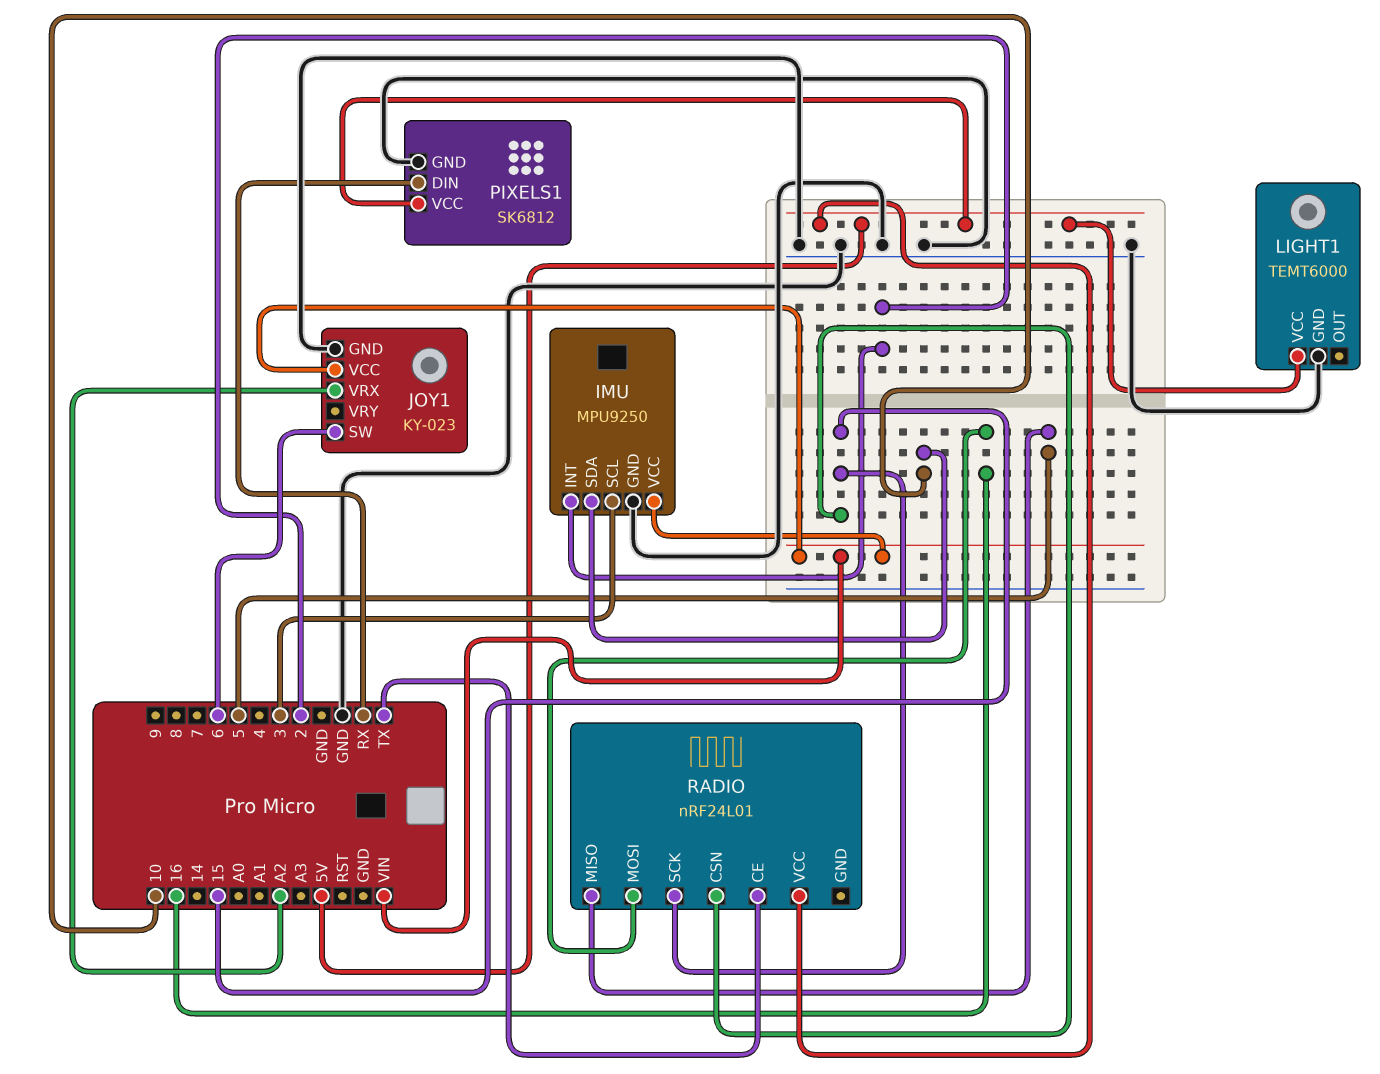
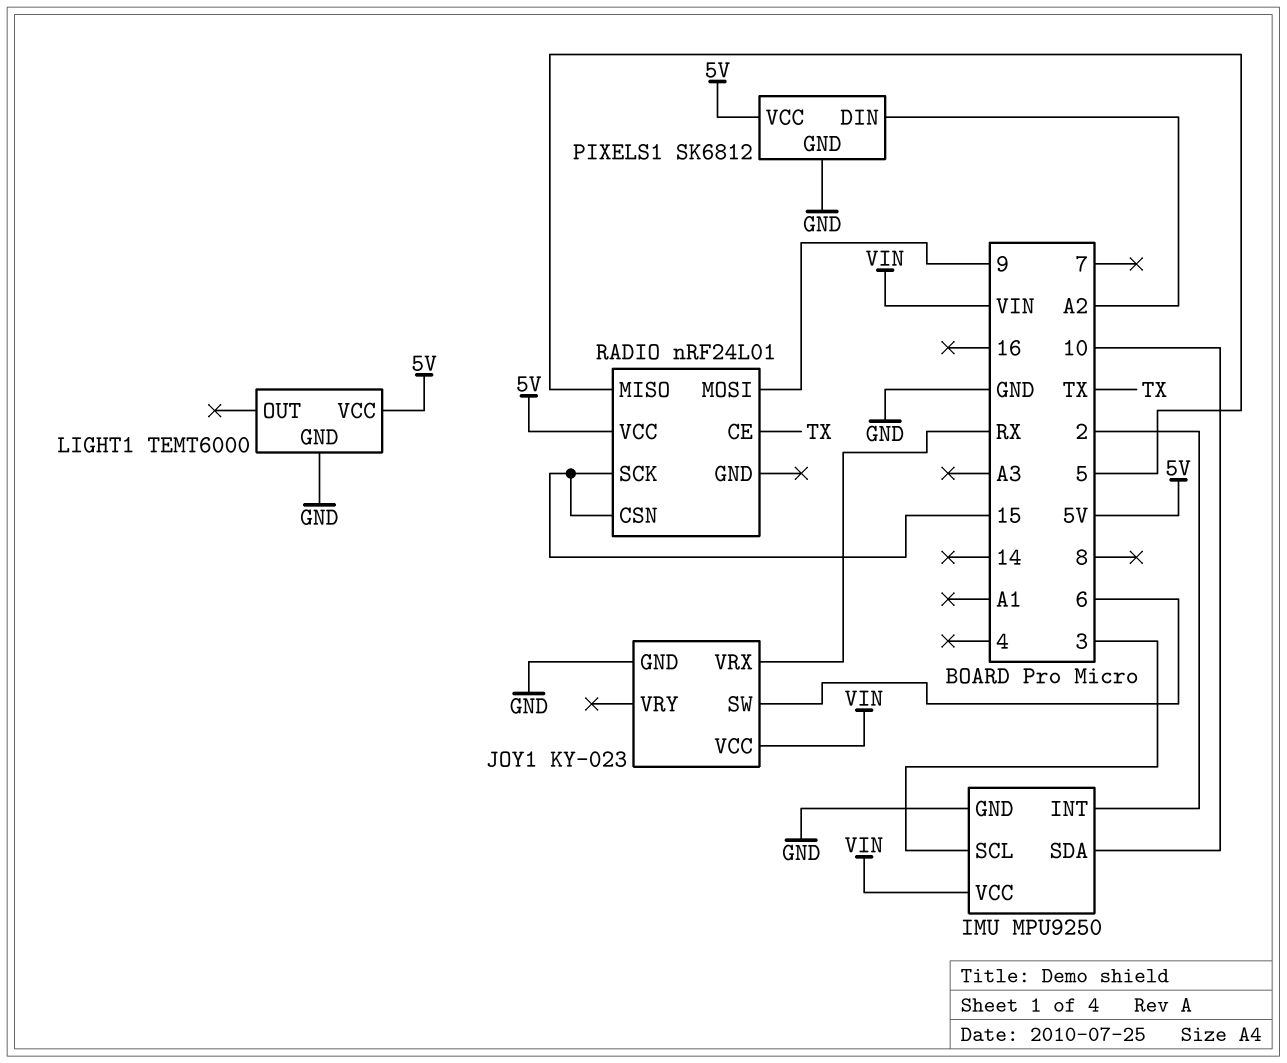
JOY1 pin VRX: A2 -> RX
PIXELS1 pin DIN: RX -> A2
RADIO pin MOSI: 16 -> 9

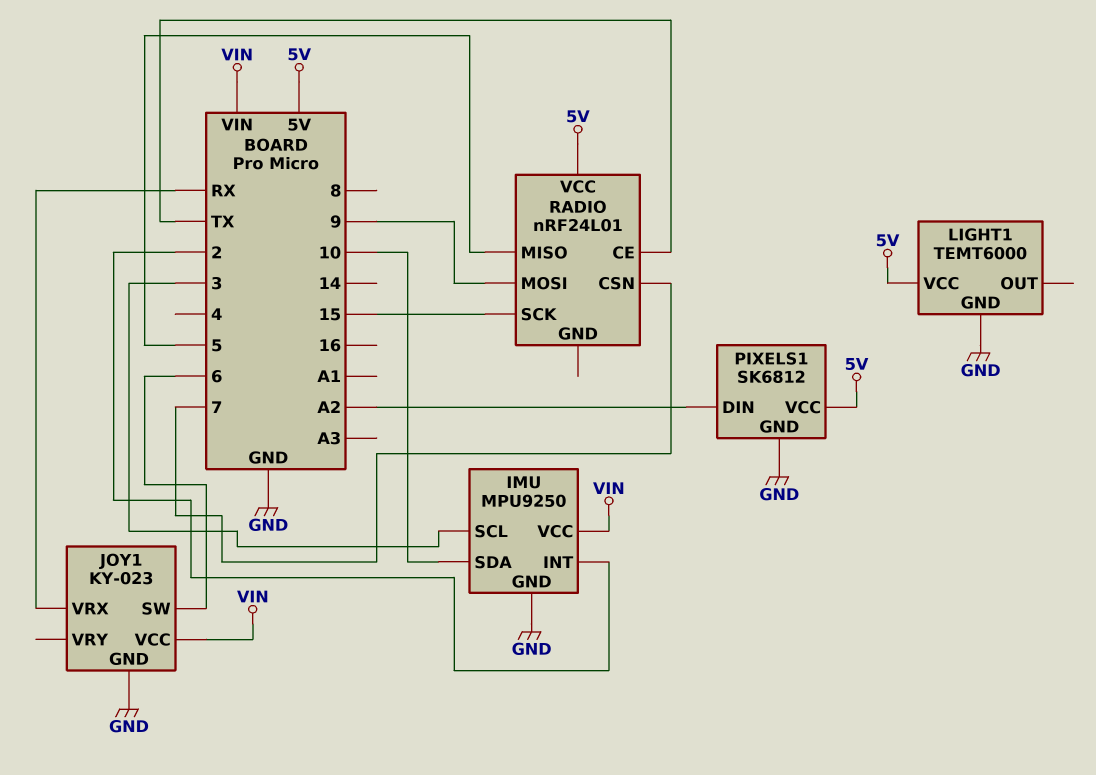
RADIO pin CSN: 15 -> 7

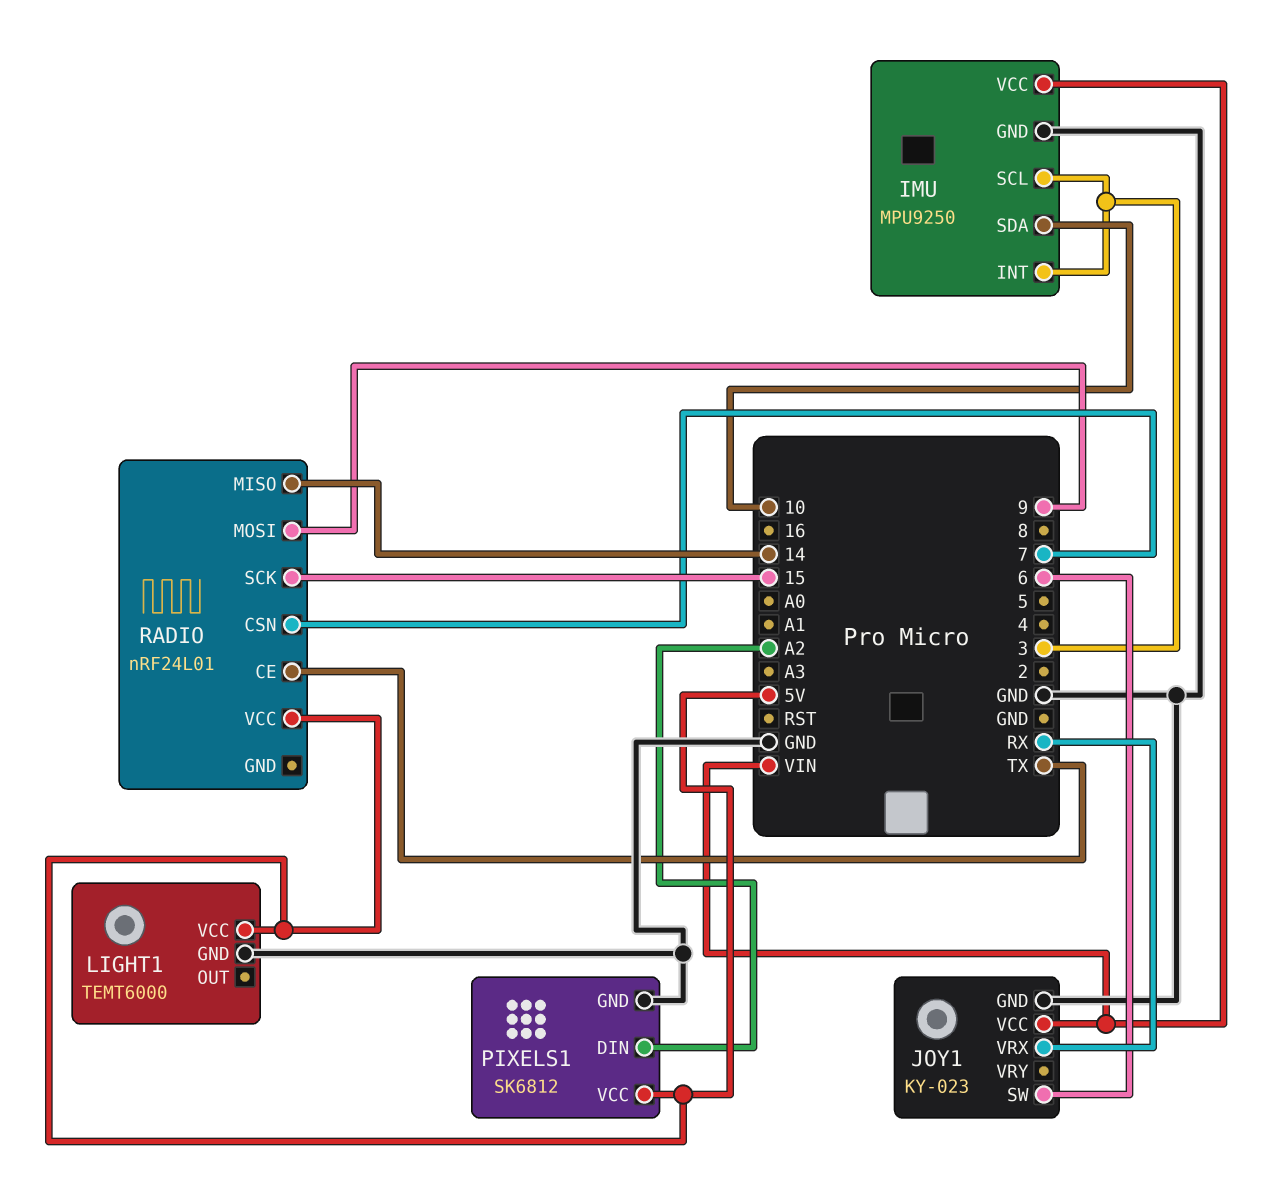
IMU pin INT: 2 -> 3
RADIO pin MISO: 5 -> 14

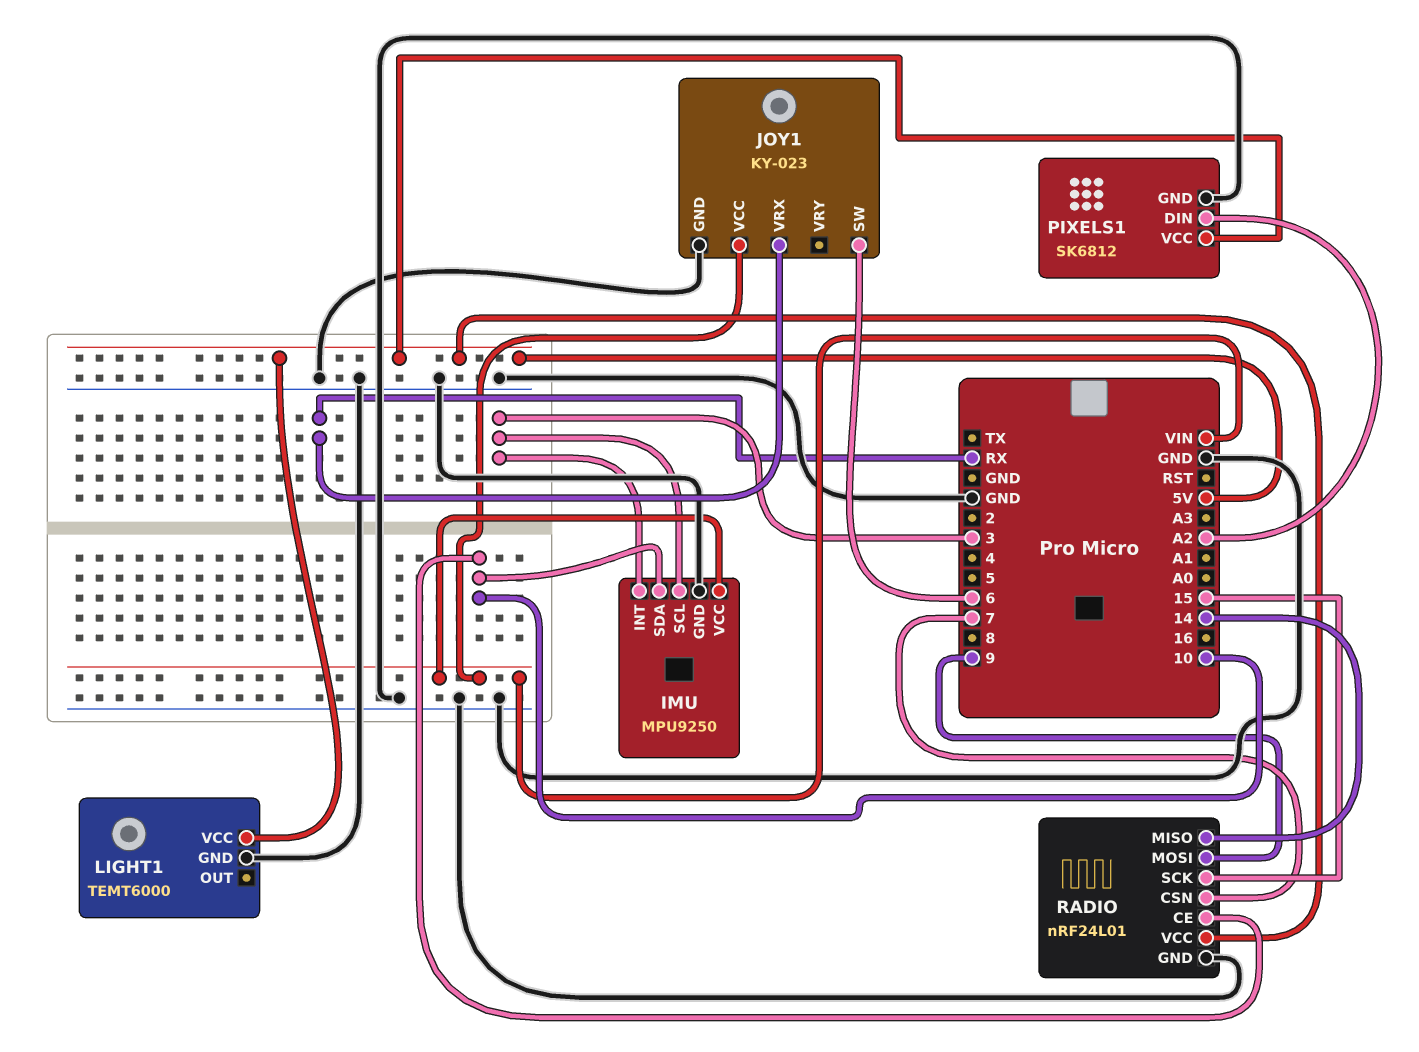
RADIO pin CE: TX -> 10
RADIO pin GND: none -> GND

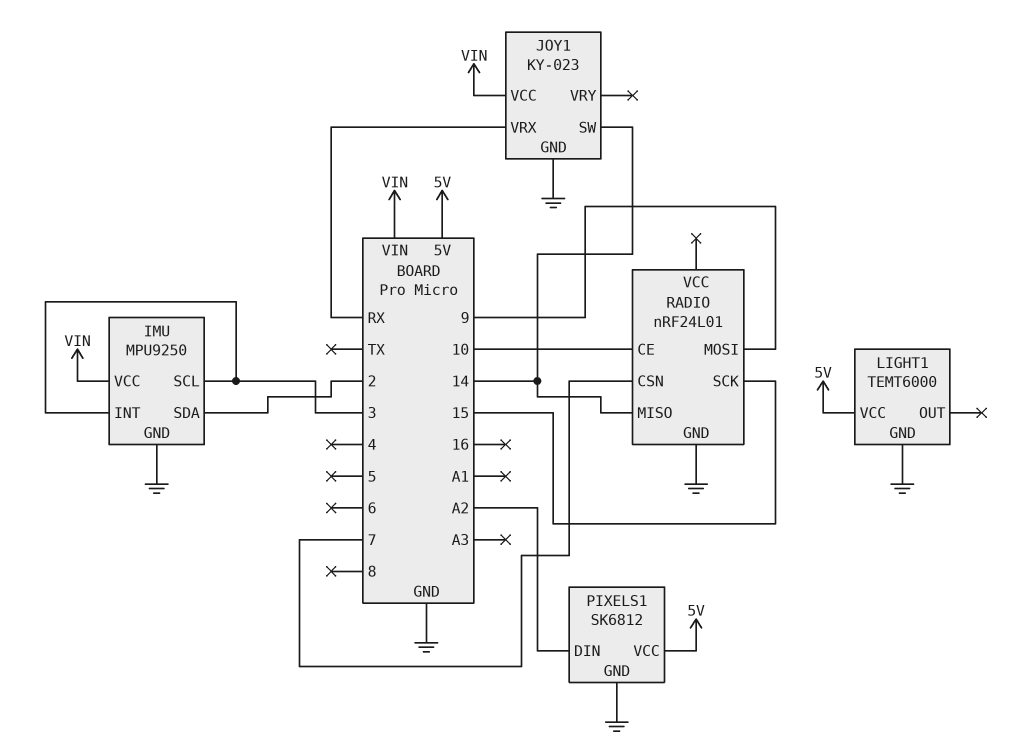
IMU pin SDA: 10 -> 2
JOY1 pin SW: 6 -> 14
RADIO pin VCC: 5V -> none

